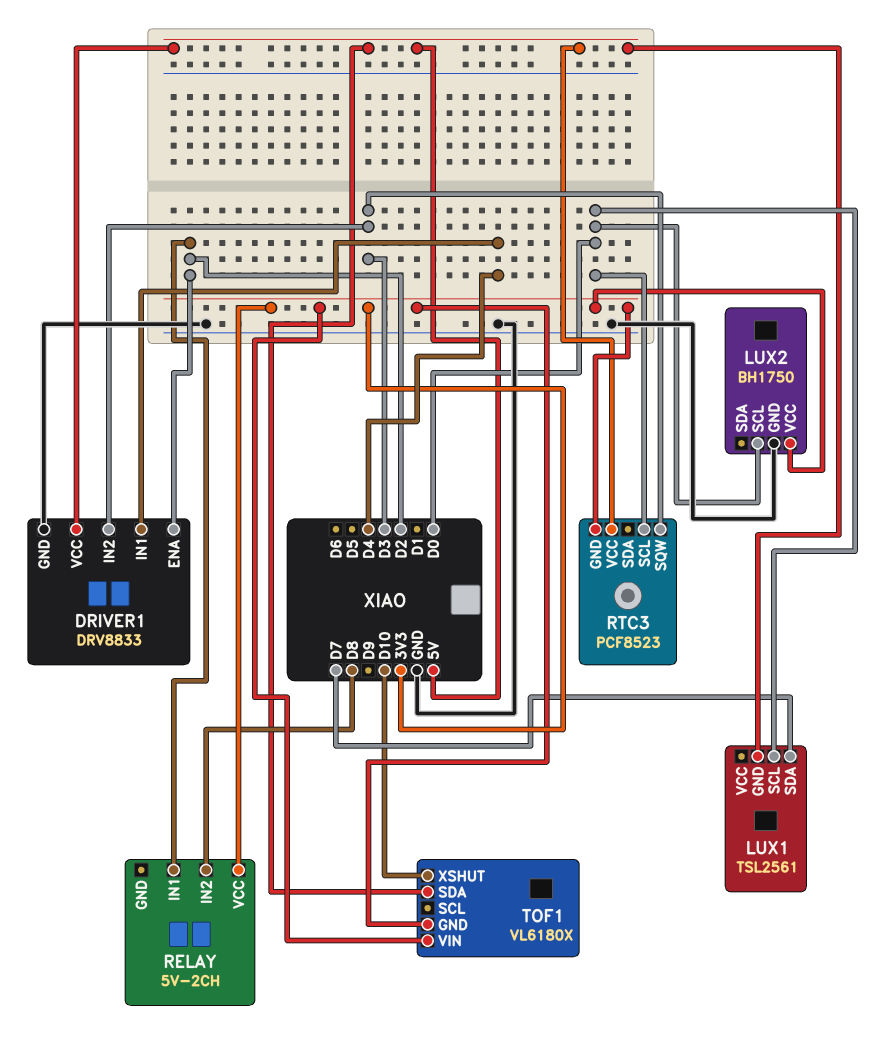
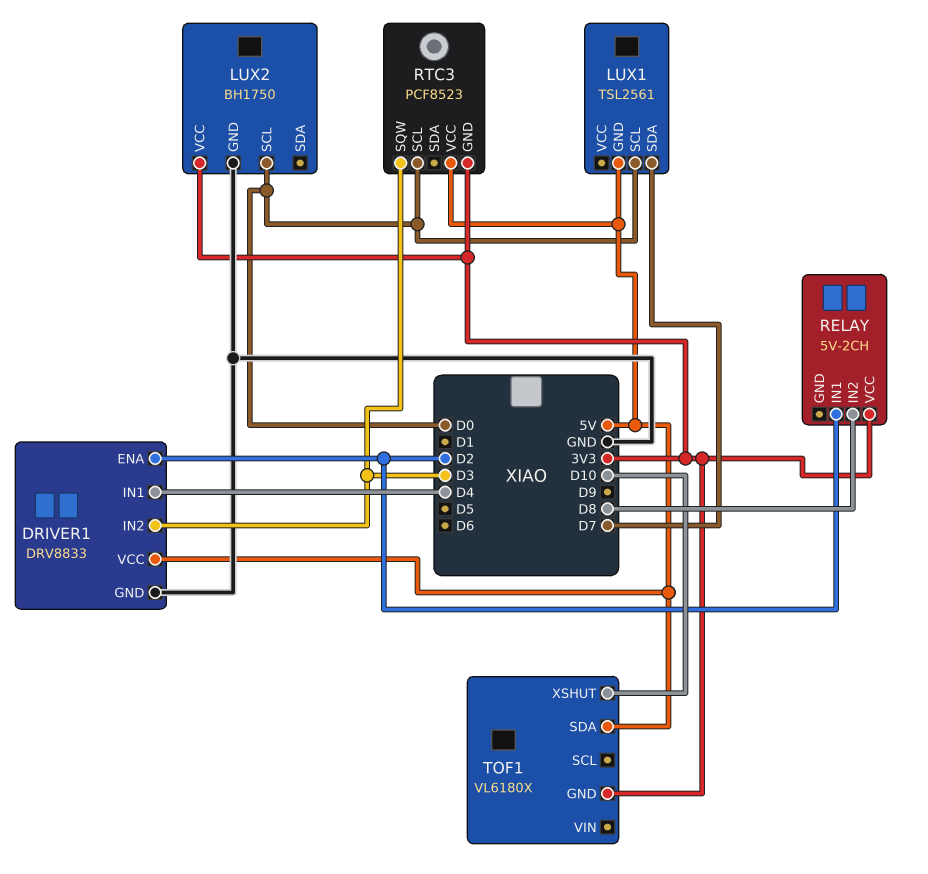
TOF1 pin VIN: 3V3 -> none

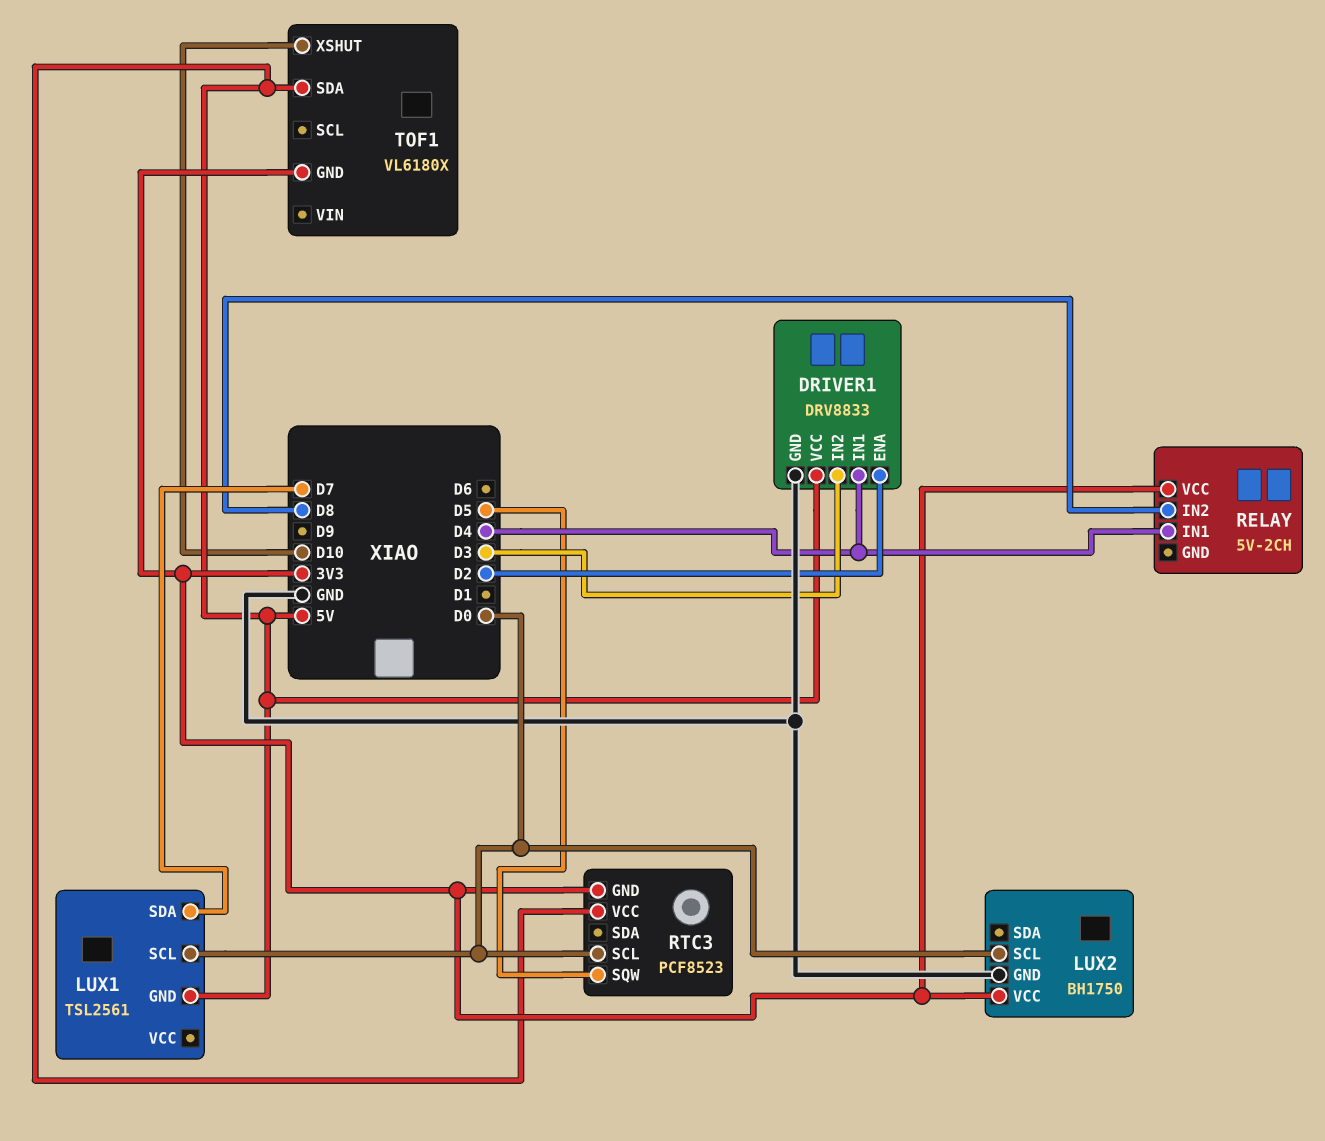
RELAY pin IN1: D2 -> D4
RTC3 pin SQW: D3 -> D5

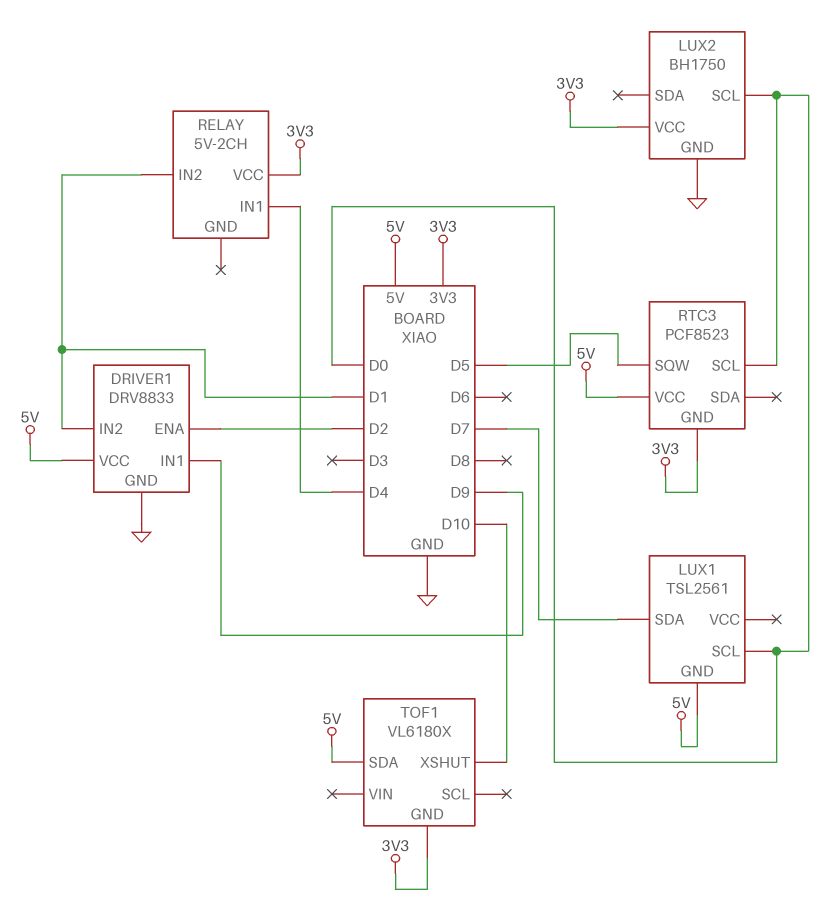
DRIVER1 pin IN1: D4 -> D9
DRIVER1 pin IN2: D3 -> D1
RELAY pin IN2: D8 -> D1

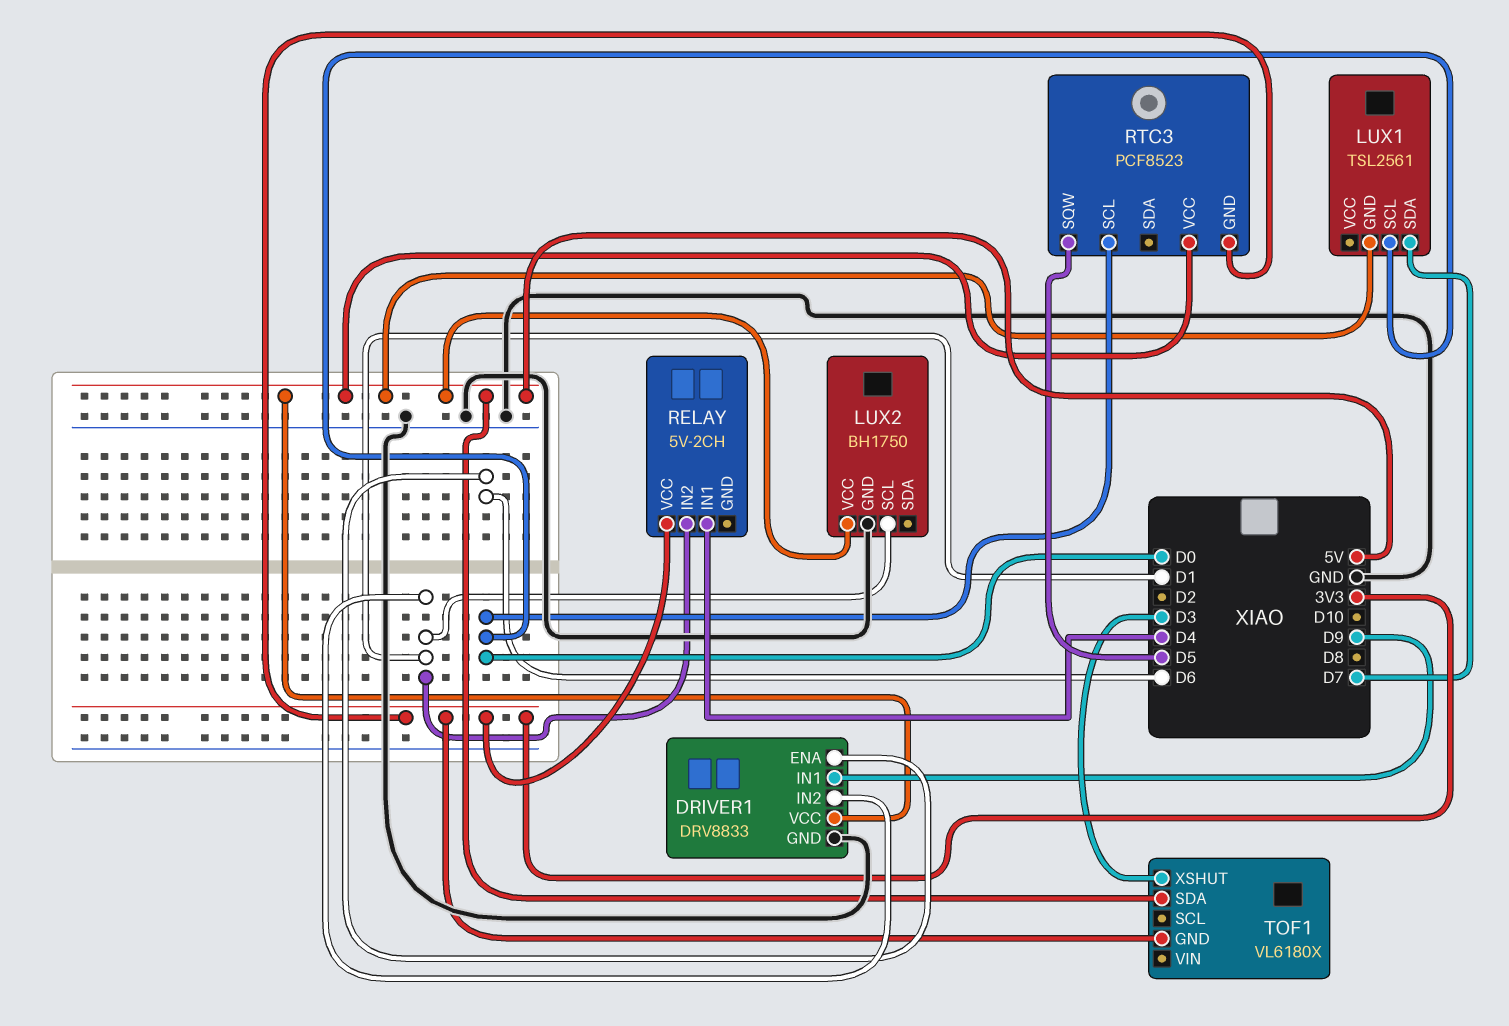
DRIVER1 pin ENA: D2 -> D6
LUX2 pin SCL: D0 -> D1
LUX2 pin VCC: 3V3 -> 5V
TOF1 pin XSHUT: D10 -> D3

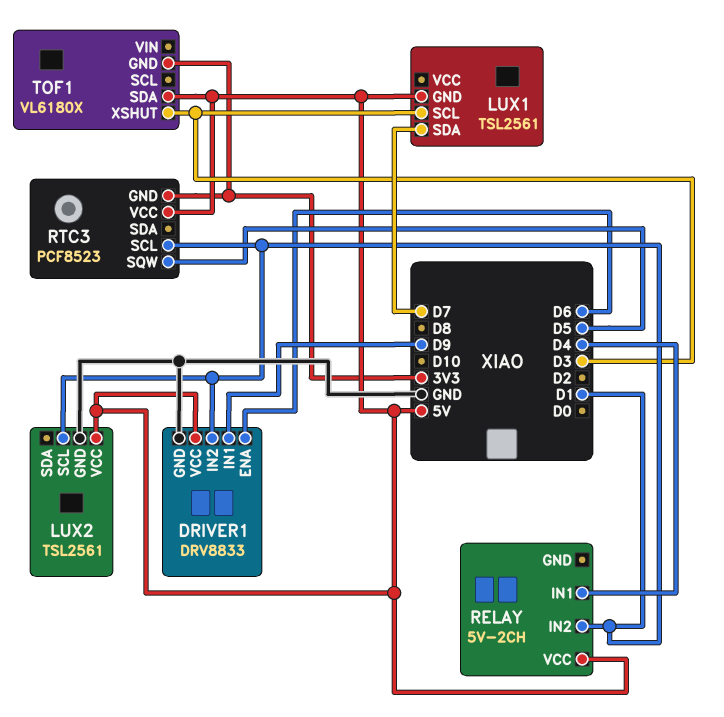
LUX1 pin SCL: D0 -> D3
LUX2: BH1750 -> TSL2561
RELAY pin VCC: 3V3 -> 5V
RTC3 pin SCL: D0 -> D1

